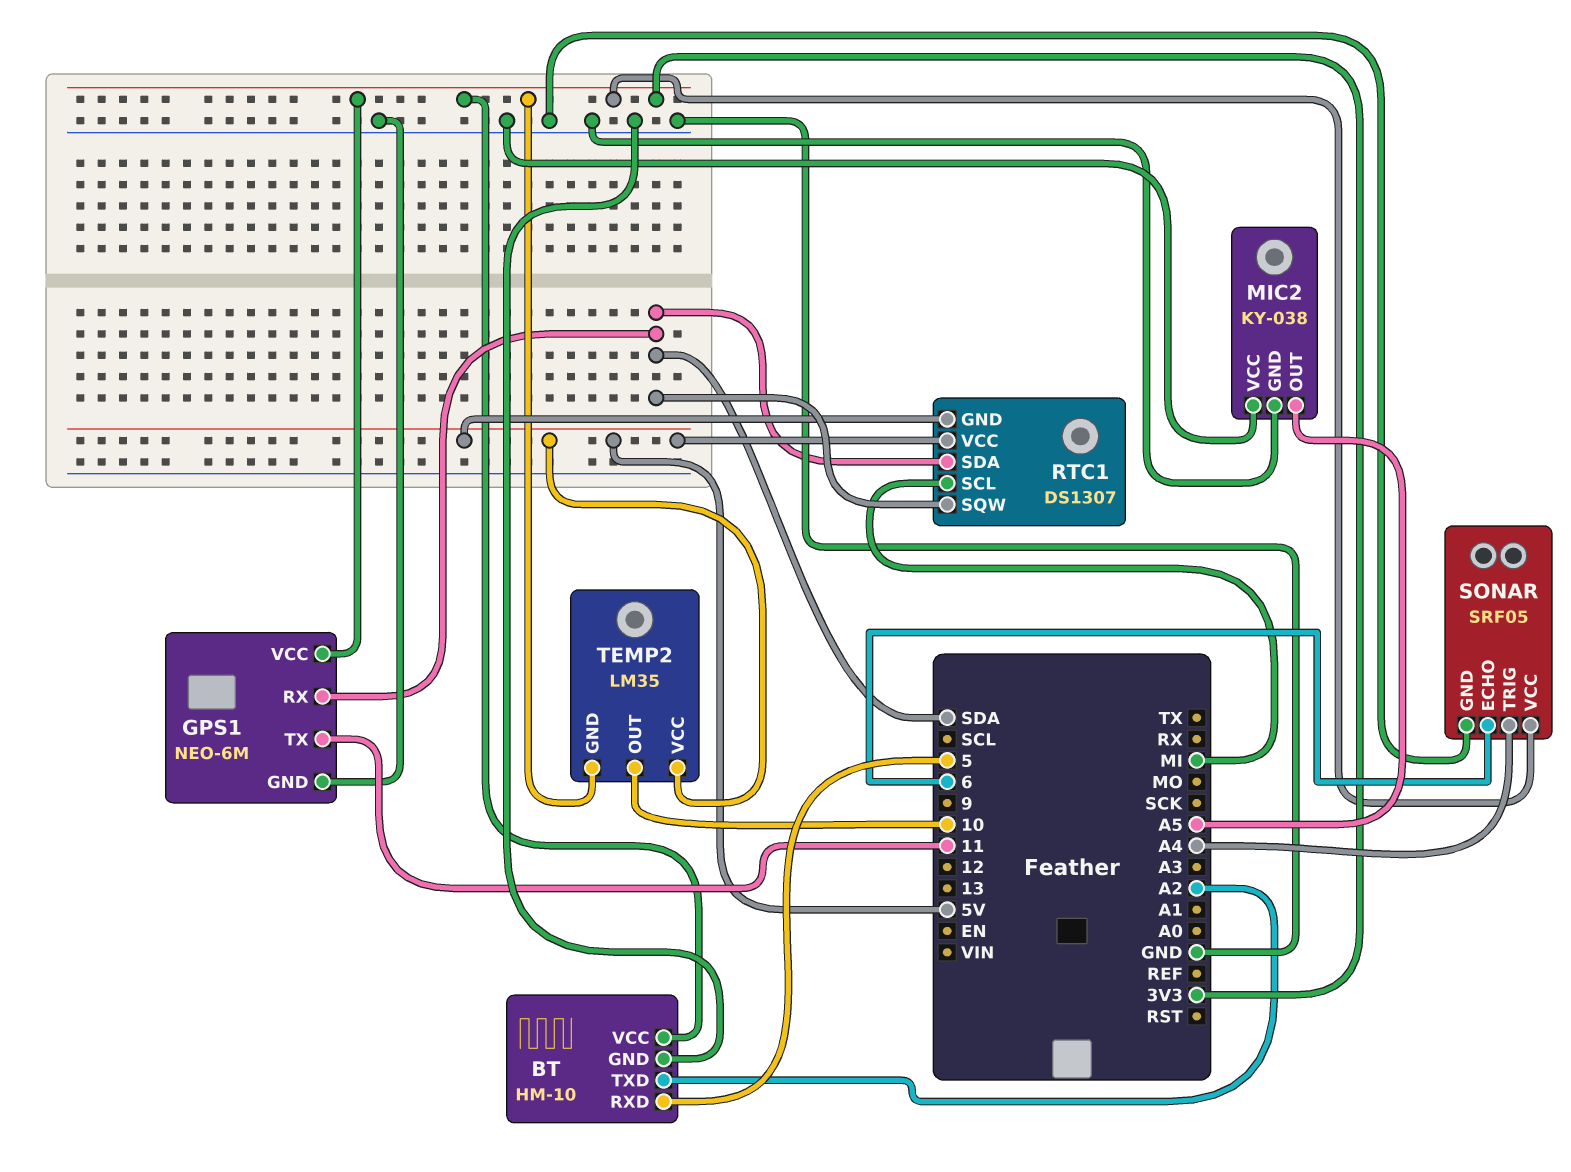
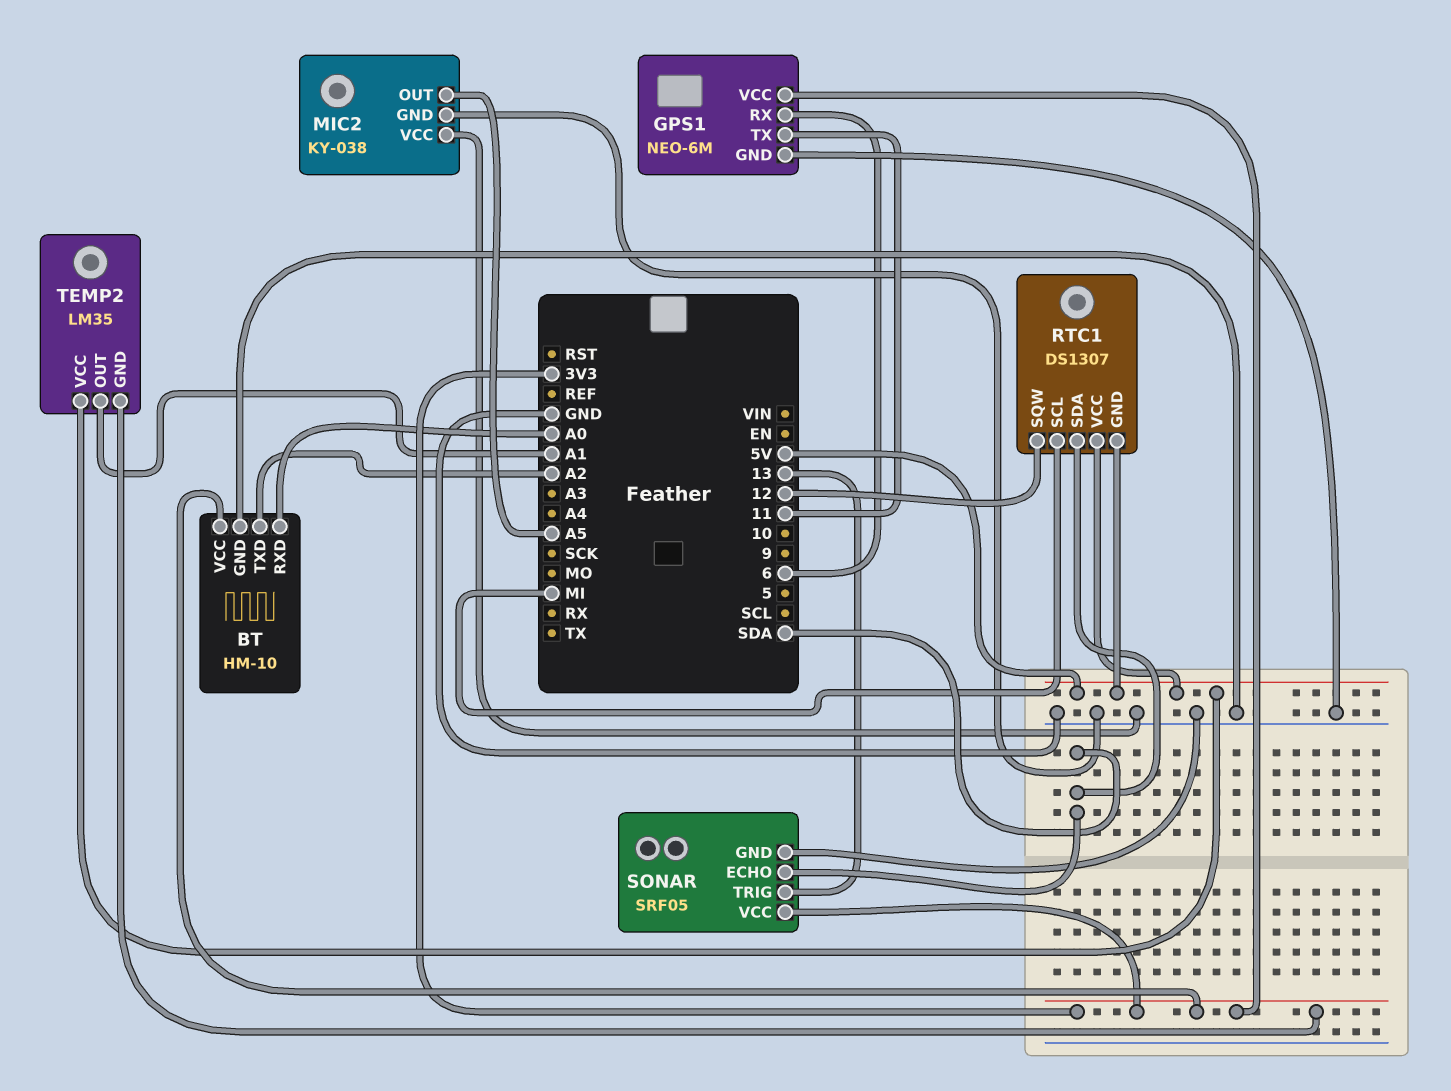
BT pin RXD: 5 -> A0
GPS1 pin RX: SDA -> 6
RTC1 pin SQW: SDA -> 12
SONAR pin ECHO: 6 -> SDA
SONAR pin TRIG: A4 -> 13
TEMP2 pin OUT: 10 -> A1

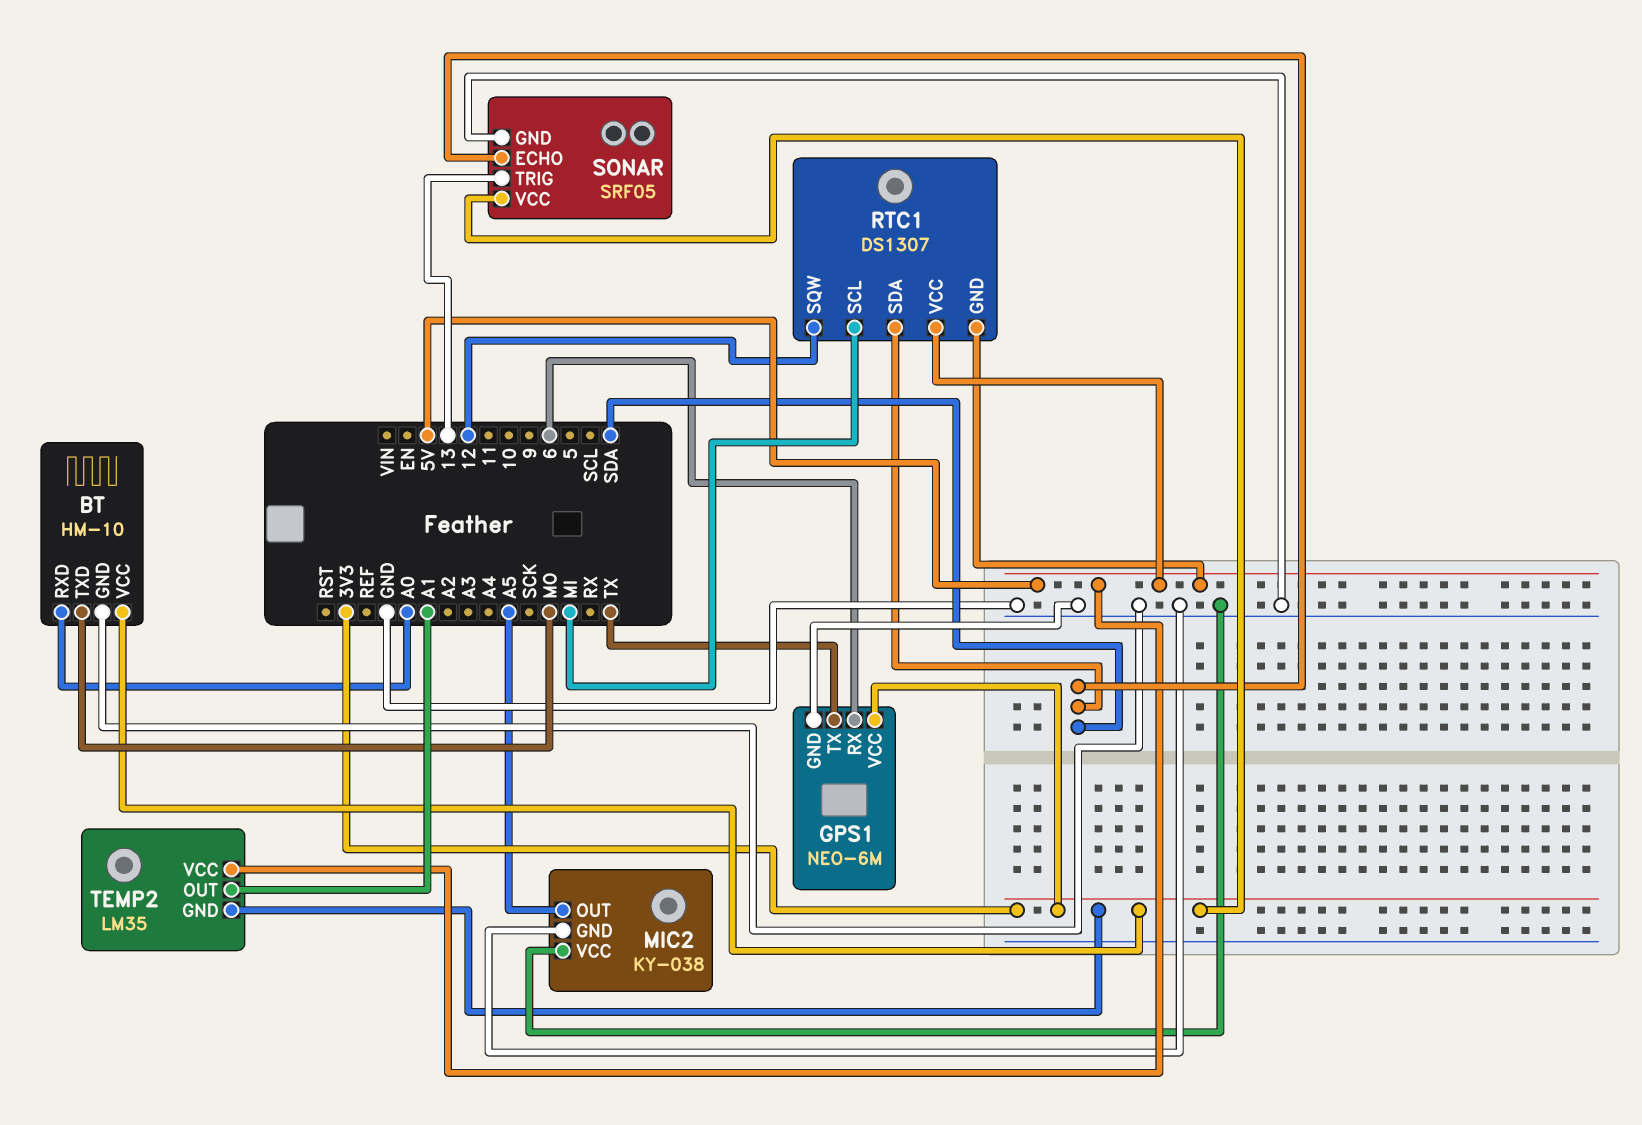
BT pin TXD: A2 -> MO
GPS1 pin TX: 11 -> TX

